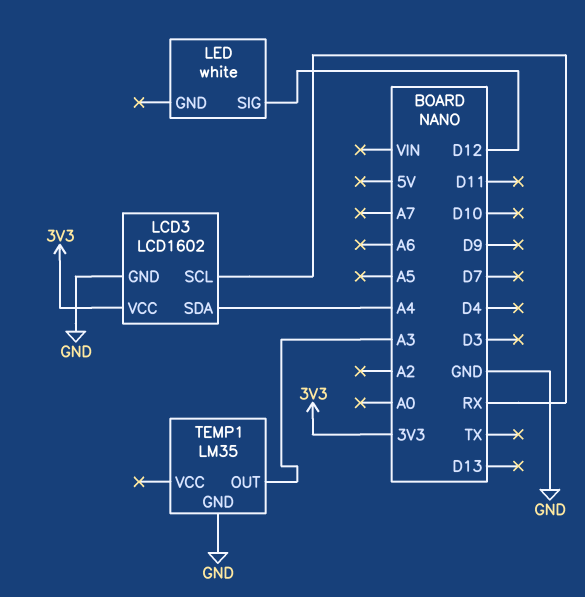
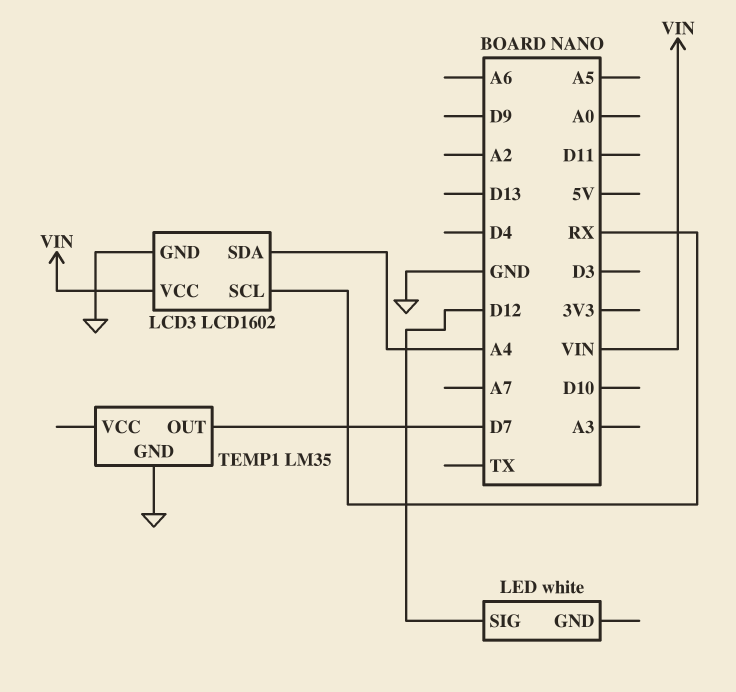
LCD3 pin VCC: 3V3 -> VIN
TEMP1 pin OUT: A3 -> D7

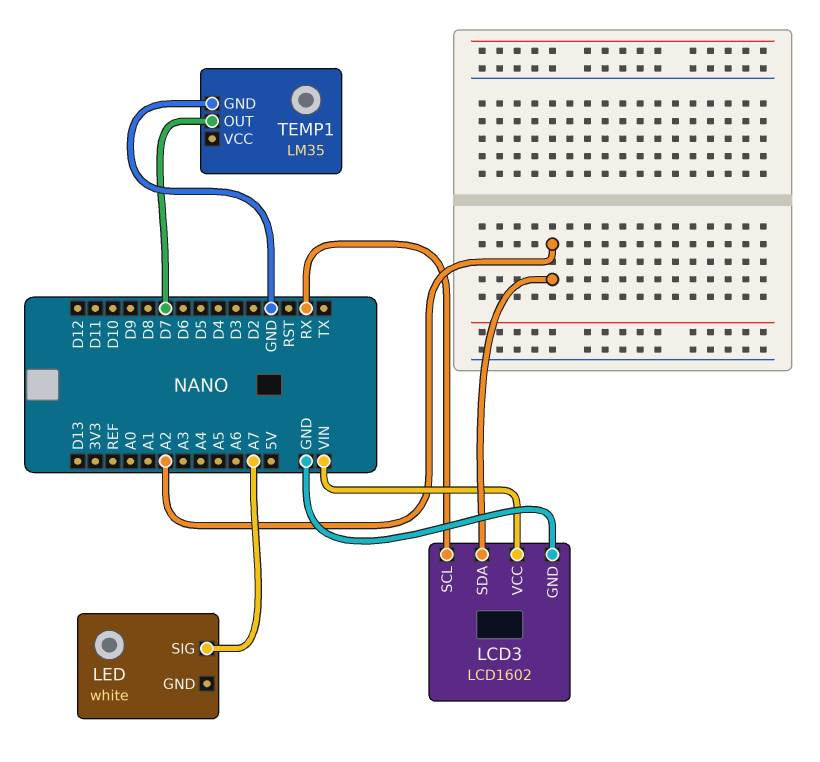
LCD3 pin SDA: A4 -> A2
LED pin SIG: D12 -> A7

